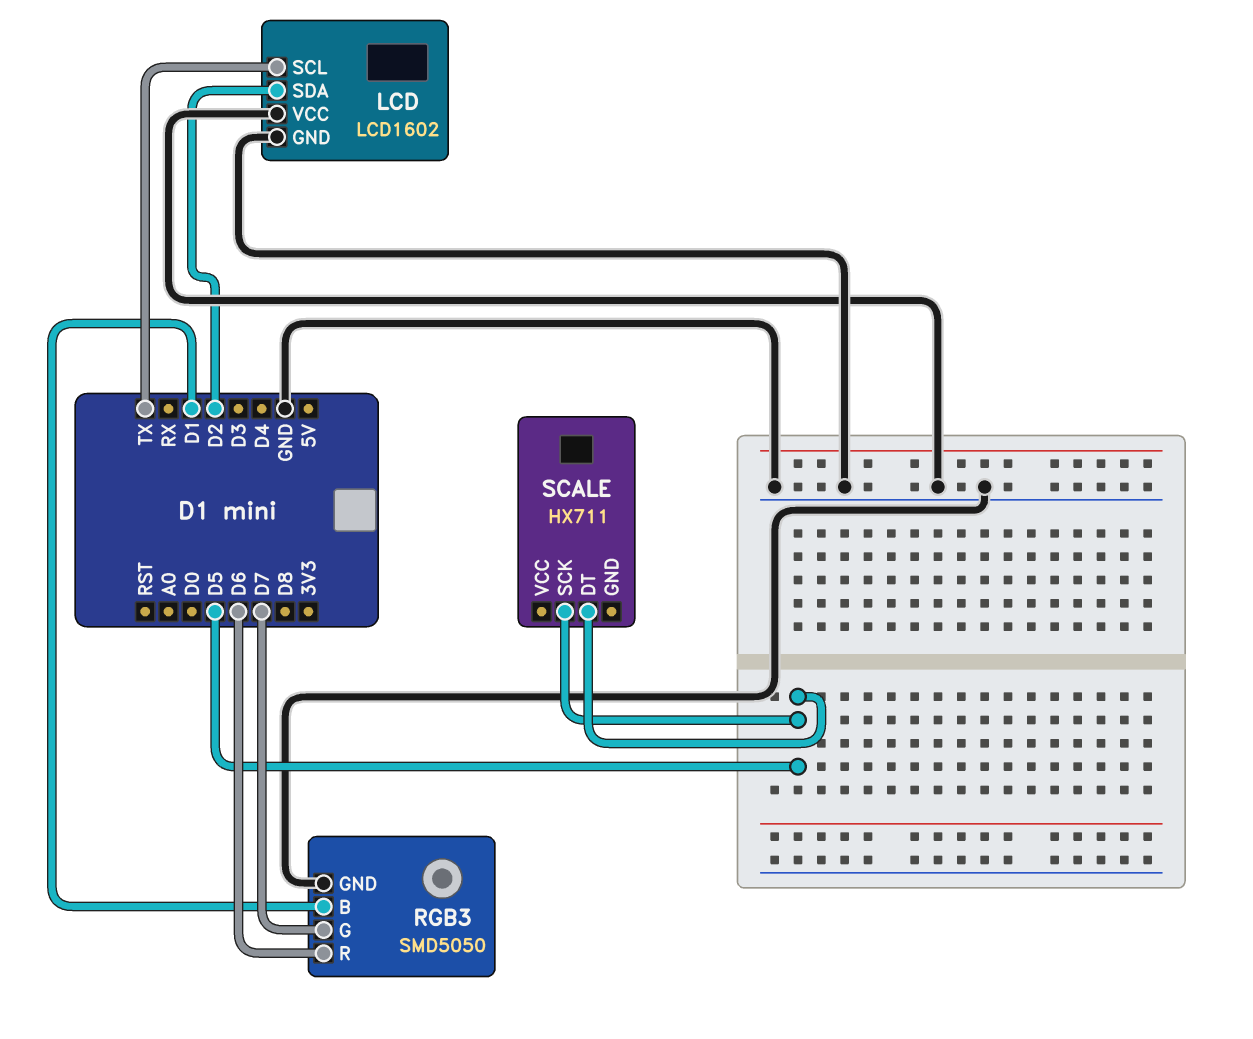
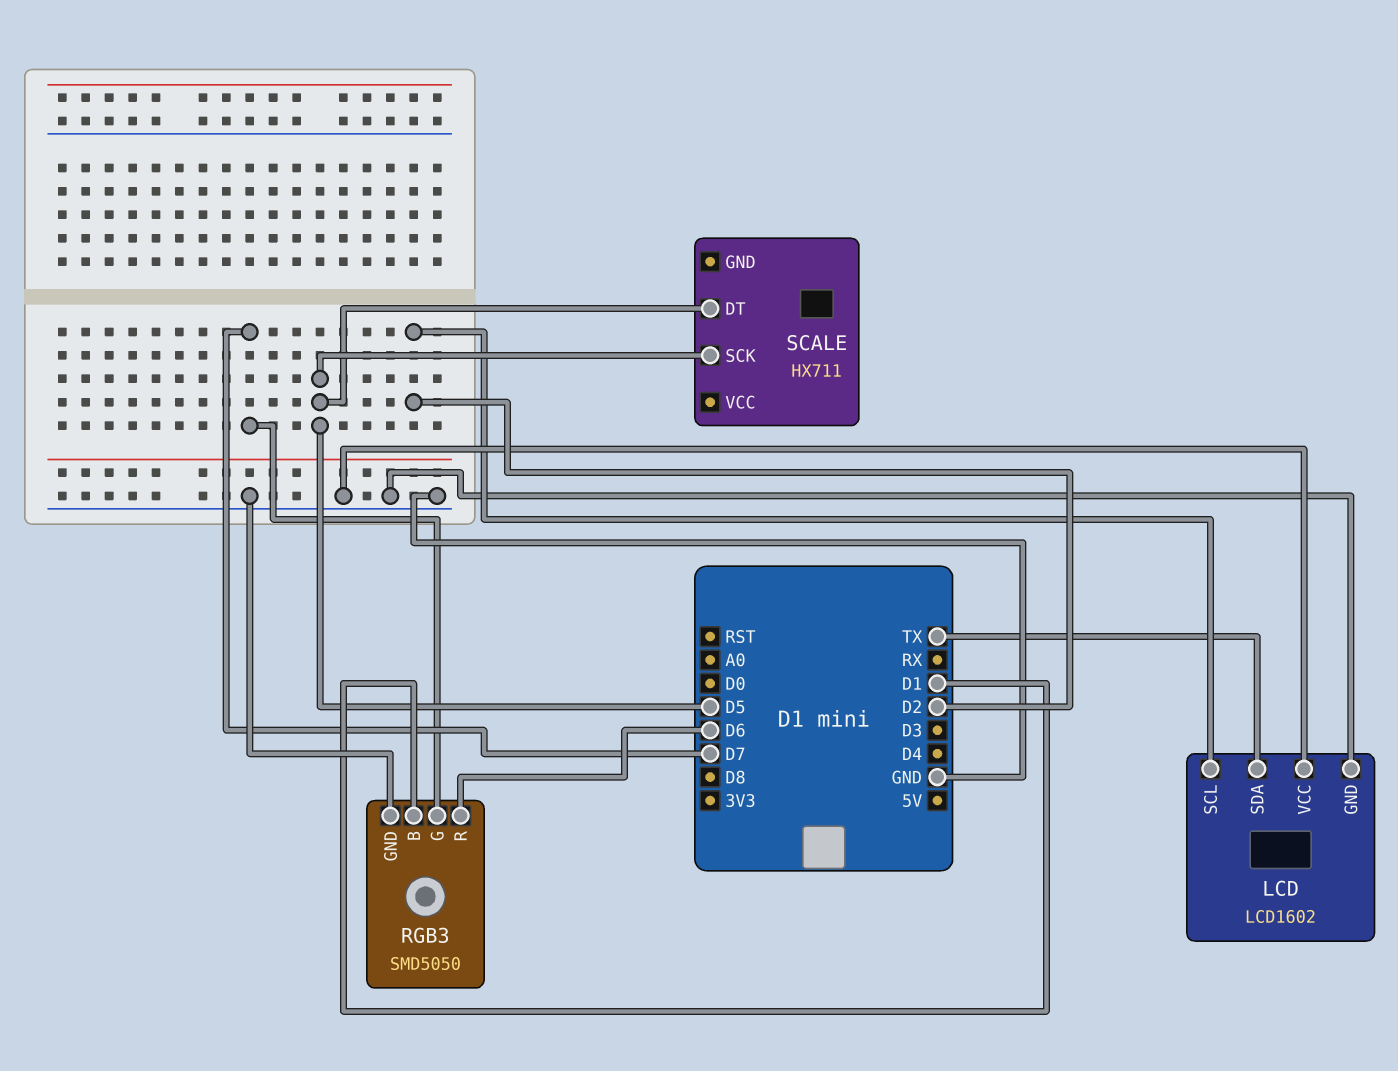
LCD pin SCL: TX -> D2
LCD pin SDA: D2 -> TX

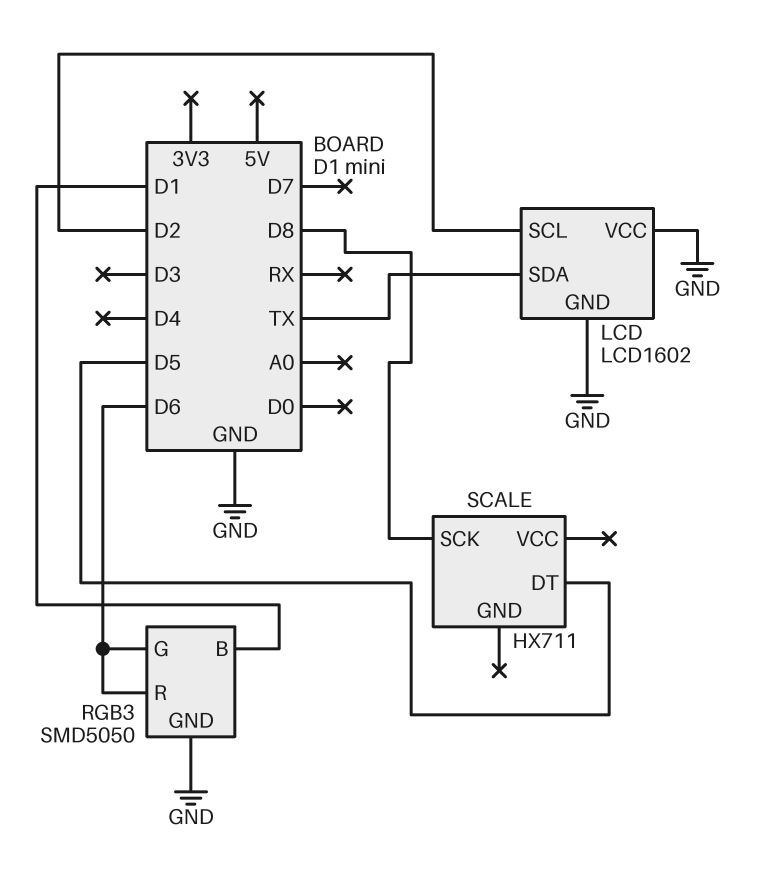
RGB3 pin G: D7 -> D6
SCALE pin SCK: D5 -> D8

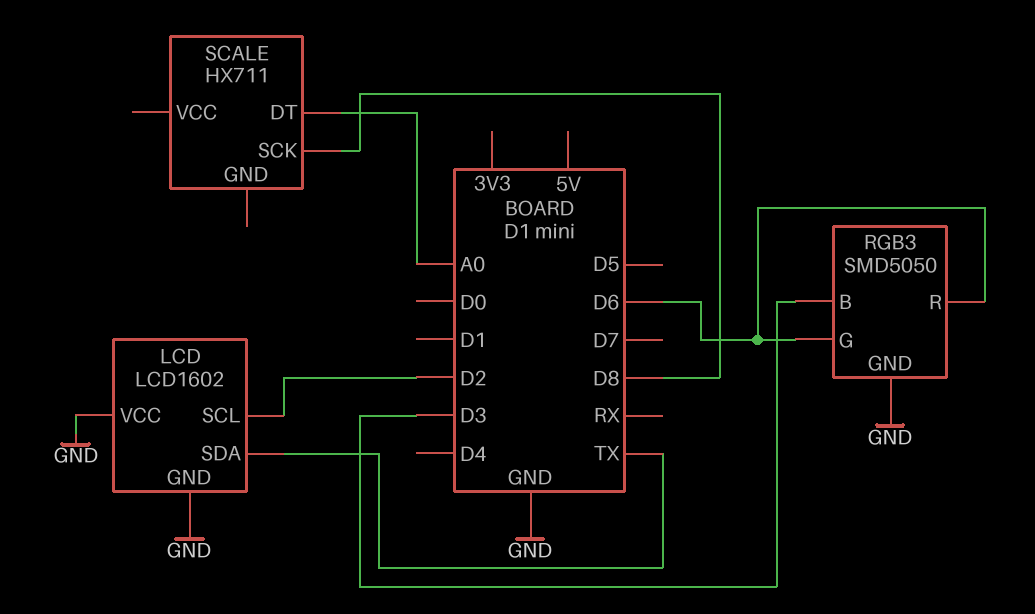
RGB3 pin B: D1 -> D3
SCALE pin DT: D5 -> A0

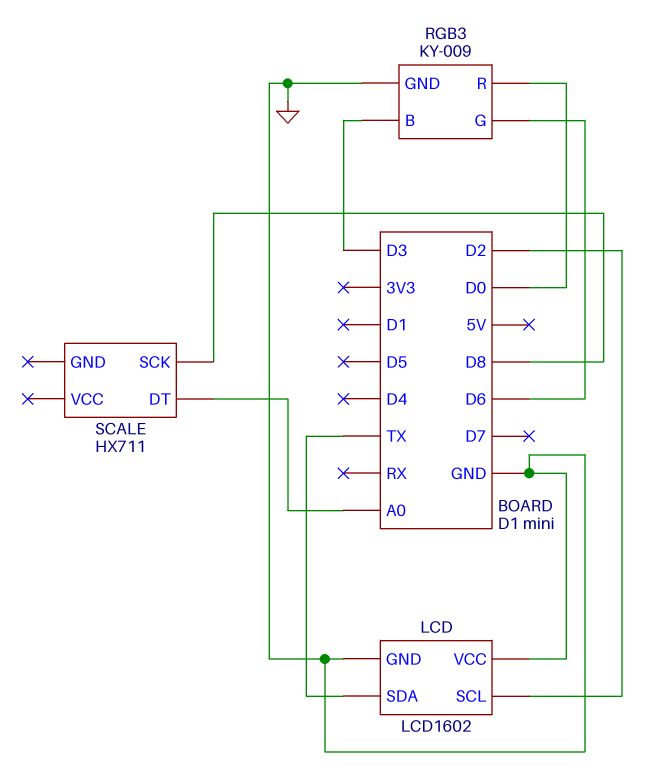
RGB3: SMD5050 -> KY-009
RGB3 pin R: D6 -> D0

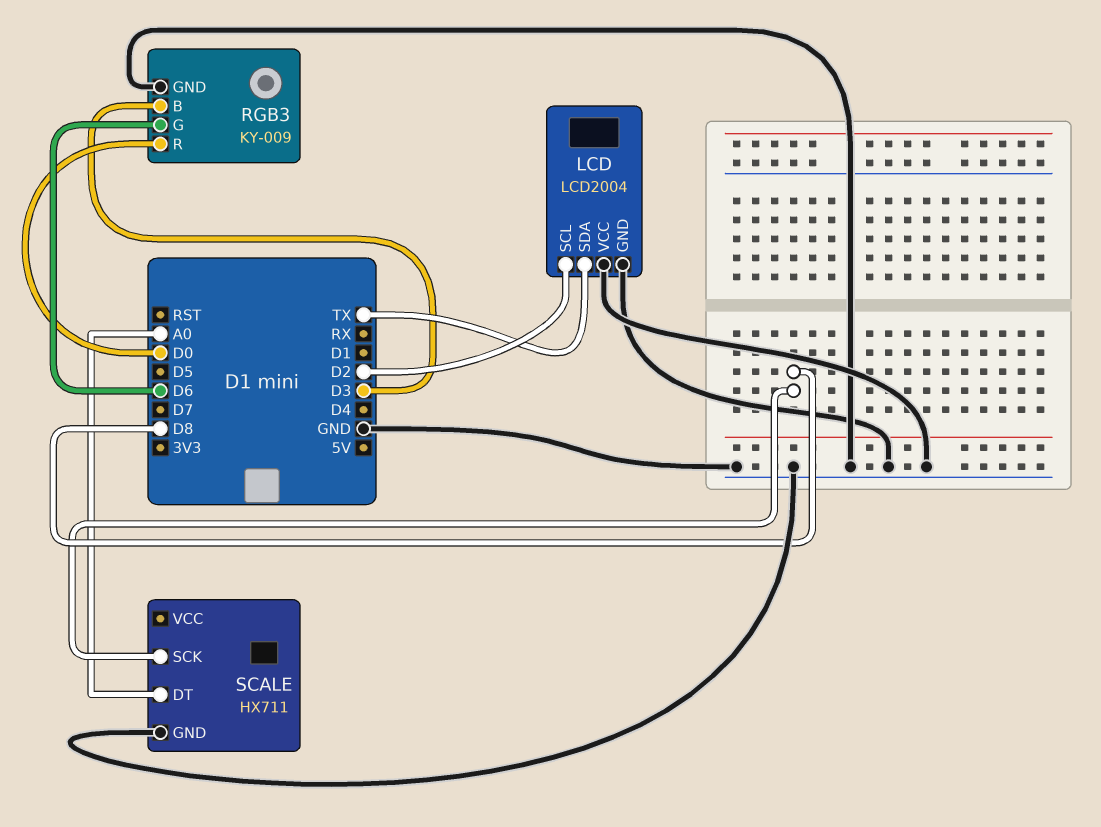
LCD: LCD1602 -> LCD2004
SCALE pin GND: none -> GND

